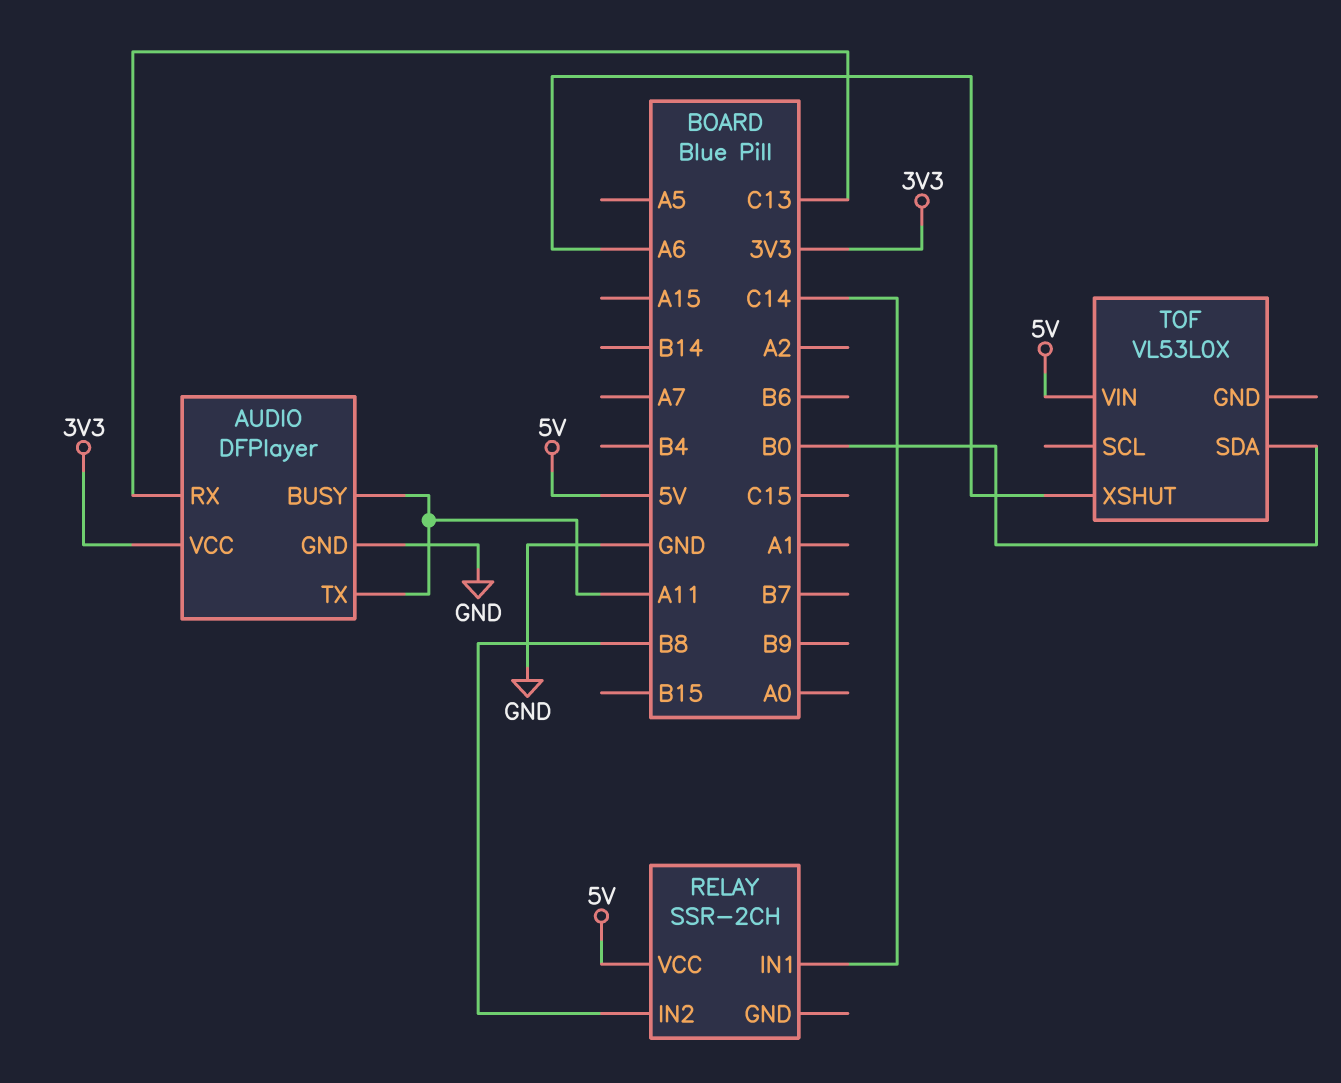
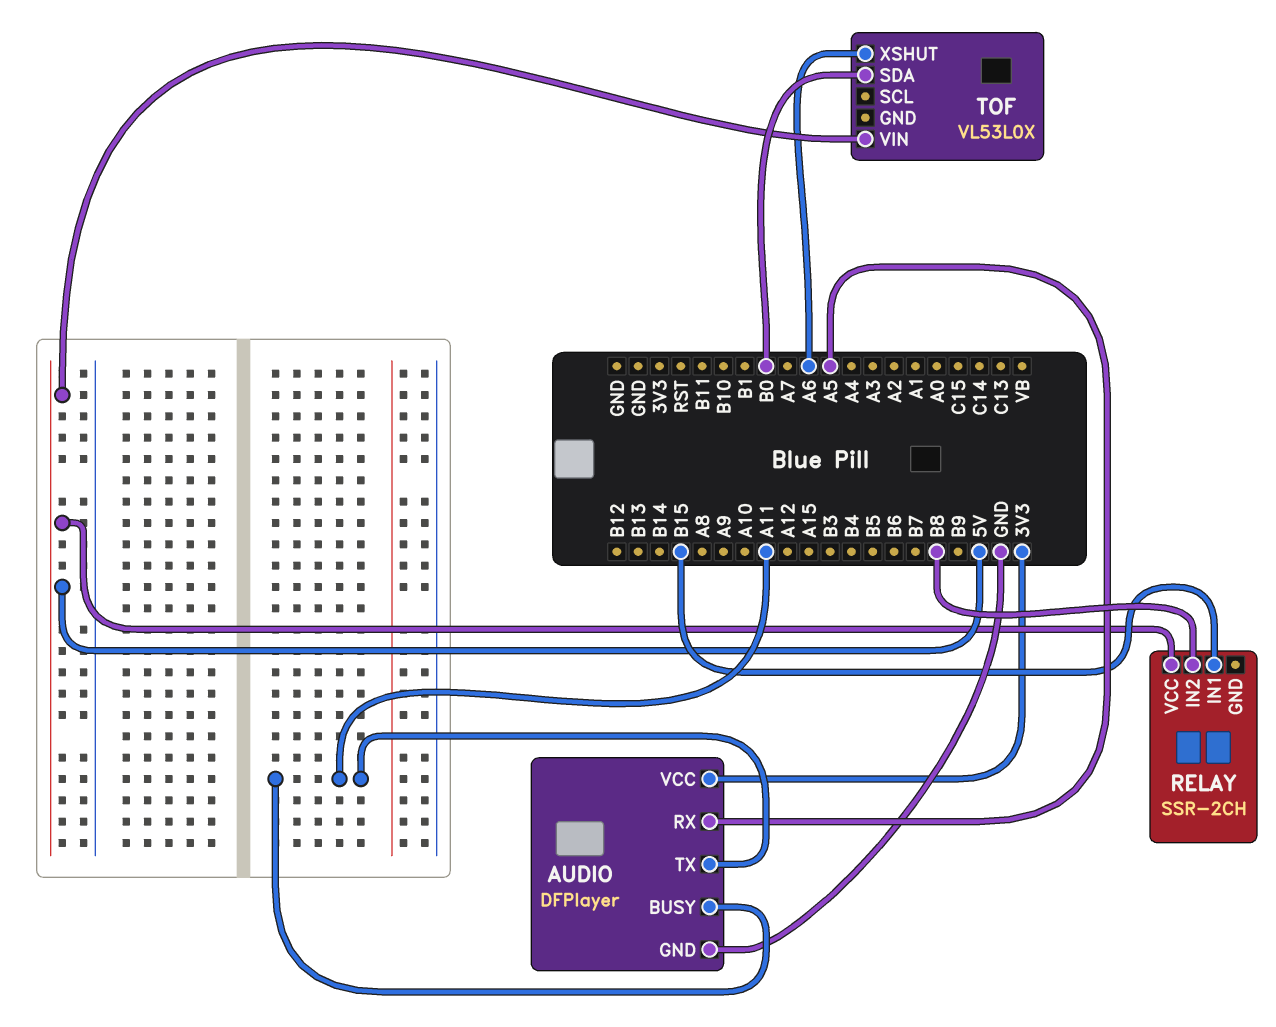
AUDIO pin RX: C13 -> A5
RELAY pin IN1: C14 -> B15

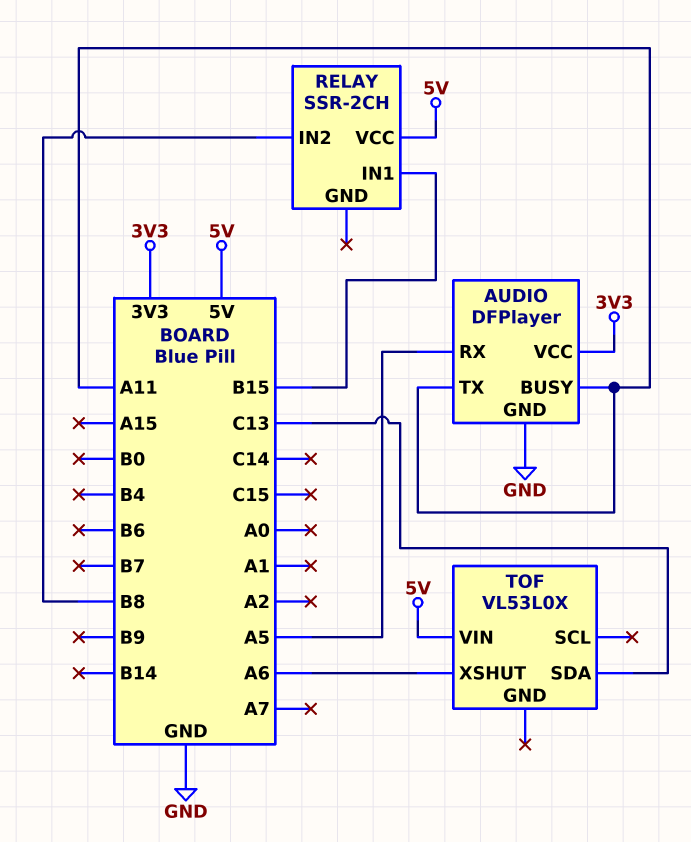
TOF pin SDA: B0 -> C13

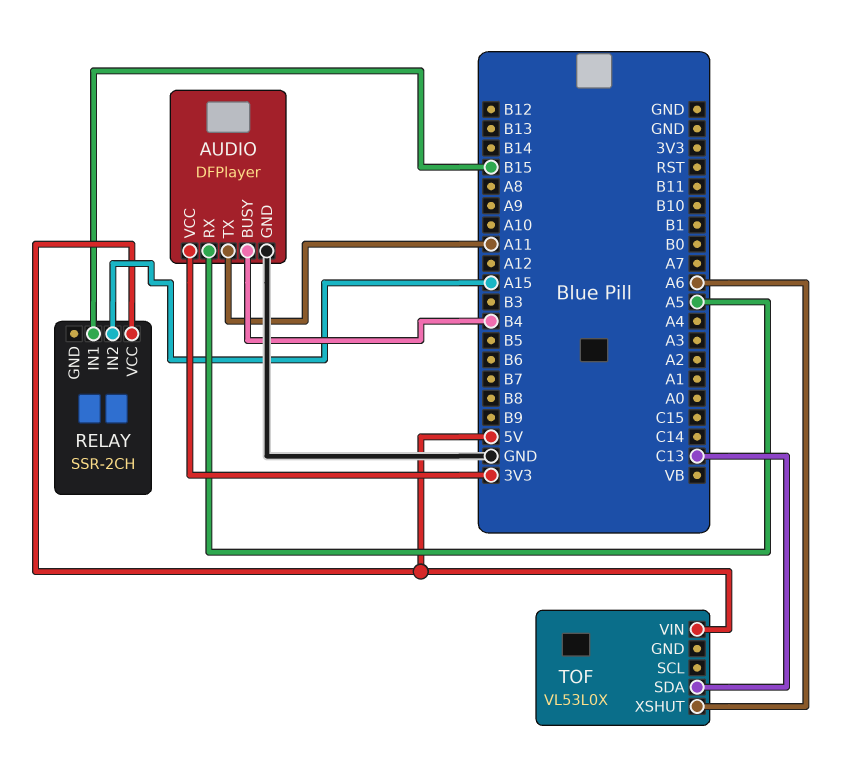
AUDIO pin BUSY: A11 -> B4
RELAY pin IN2: B8 -> A15

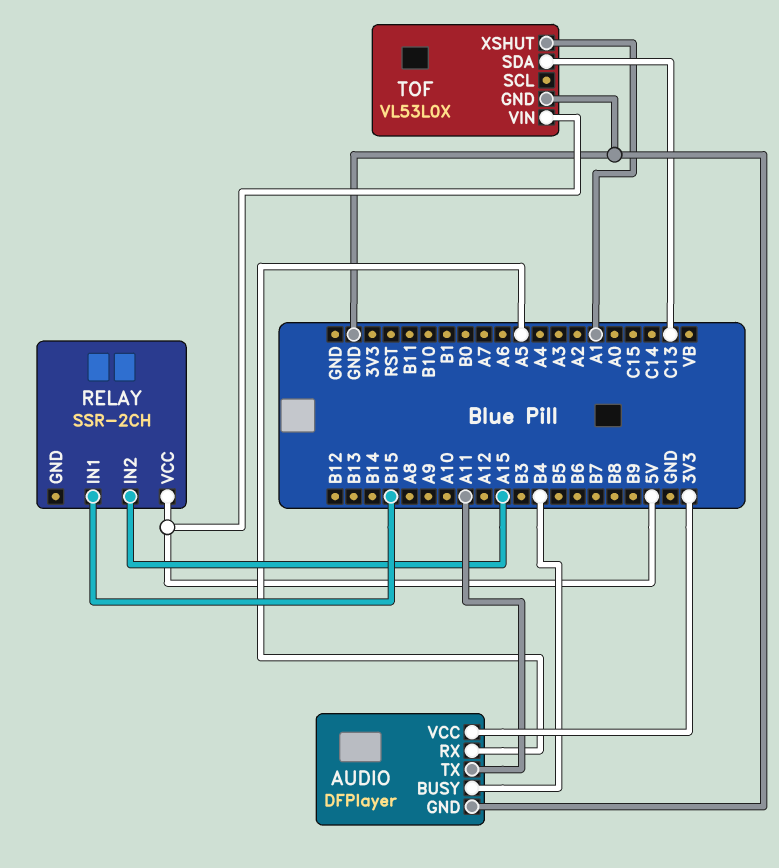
TOF pin GND: none -> GND
TOF pin XSHUT: A6 -> A1

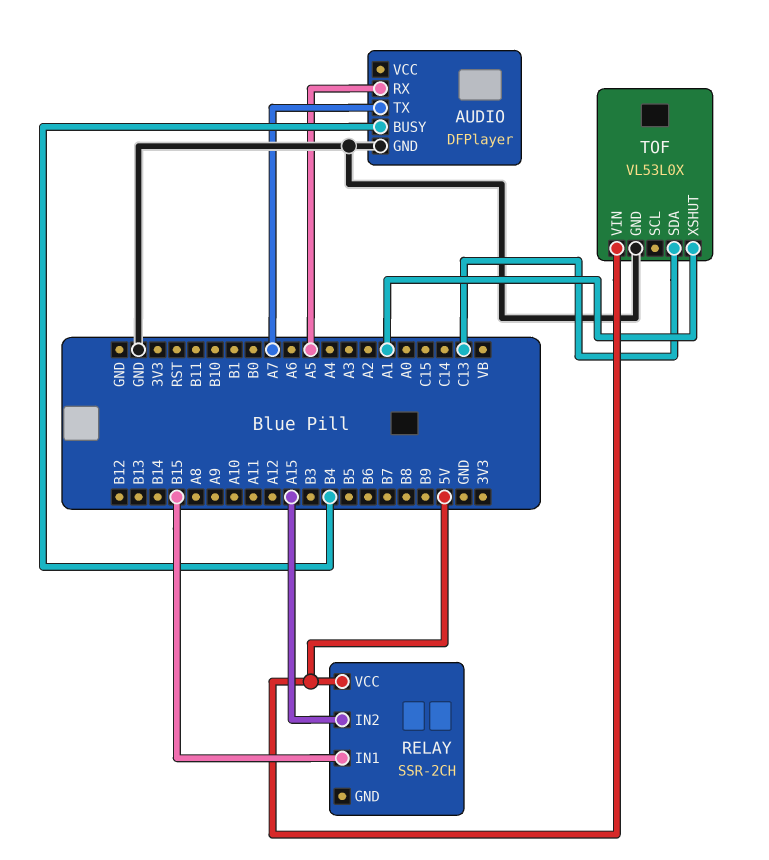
AUDIO pin TX: A11 -> A7
AUDIO pin VCC: 3V3 -> none

